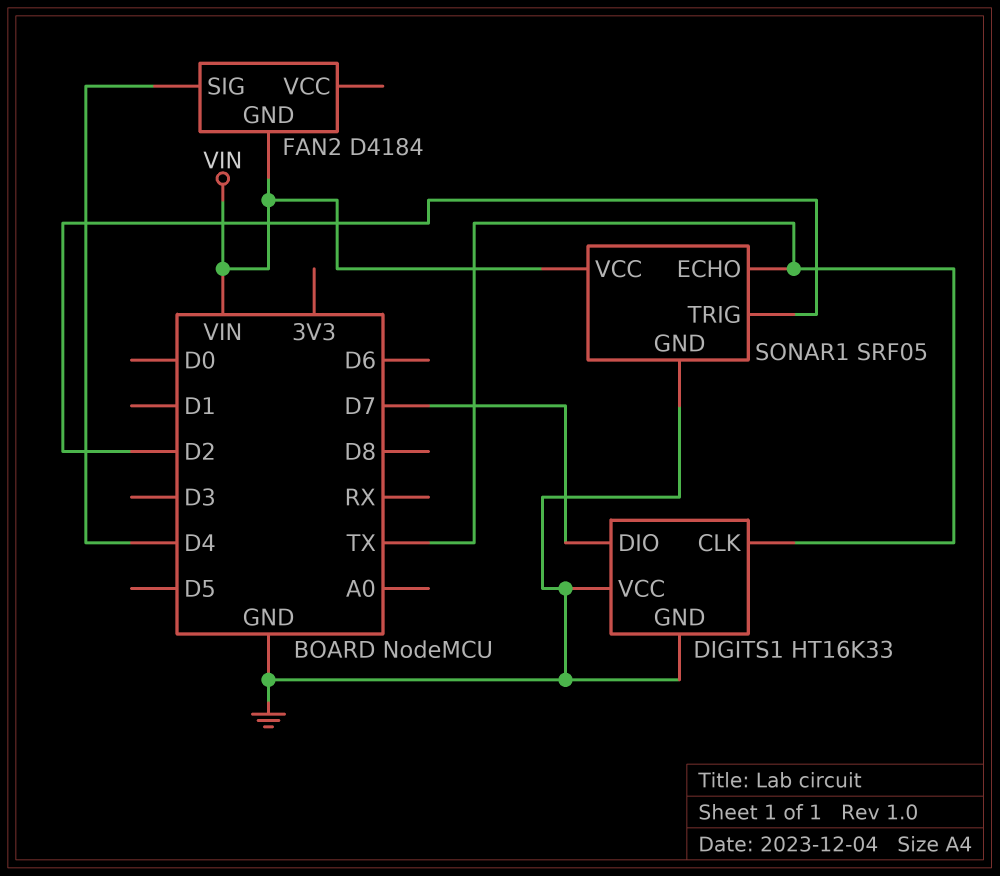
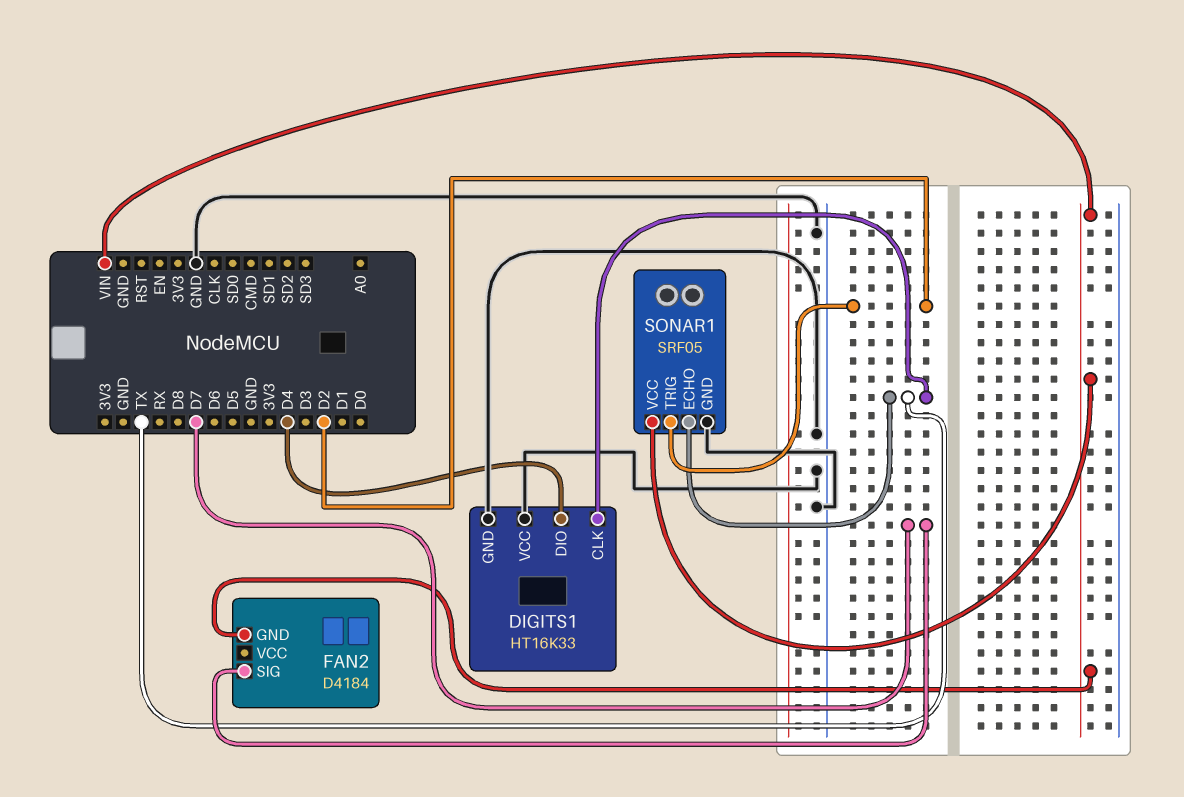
DIGITS1 pin DIO: D7 -> D4
FAN2 pin SIG: D4 -> D7

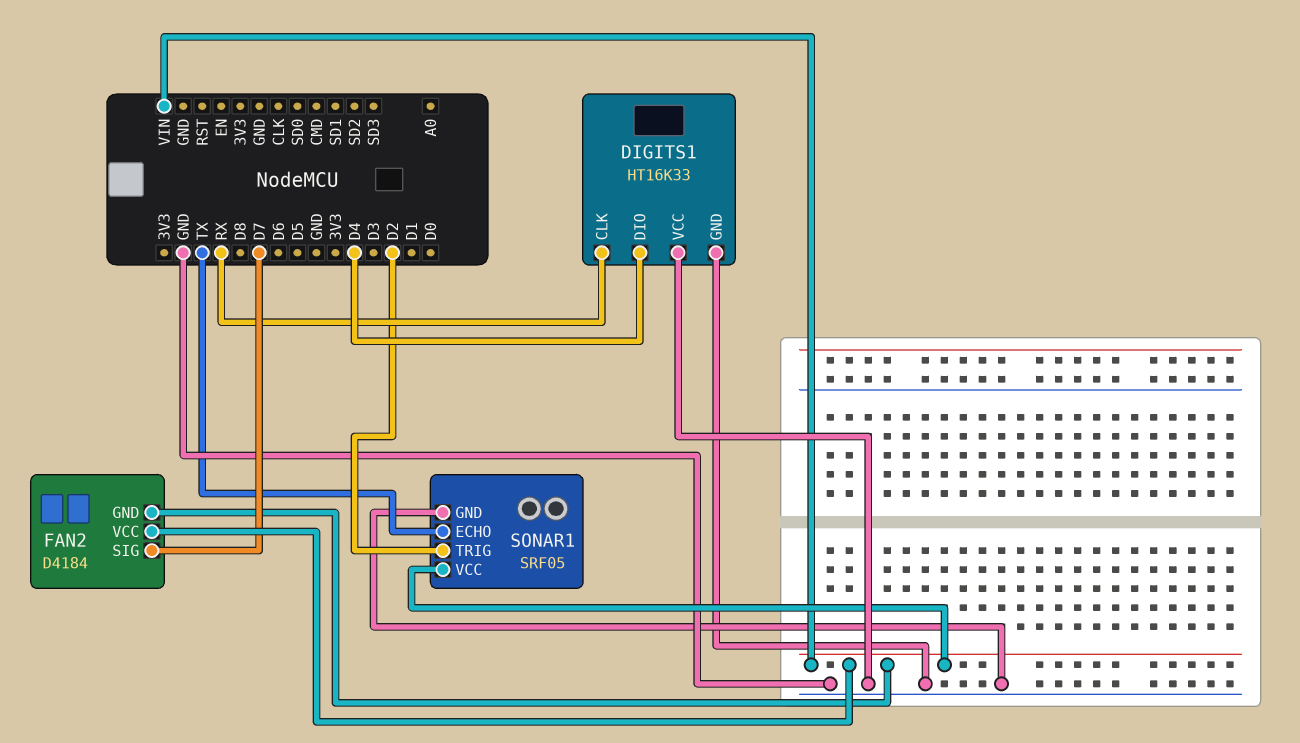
DIGITS1 pin CLK: TX -> RX
FAN2 pin VCC: none -> VIN

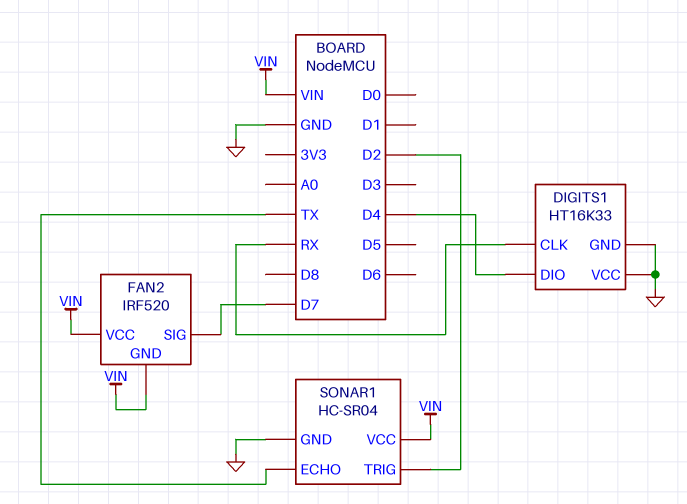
FAN2: D4184 -> IRF520
SONAR1: SRF05 -> HC-SR04

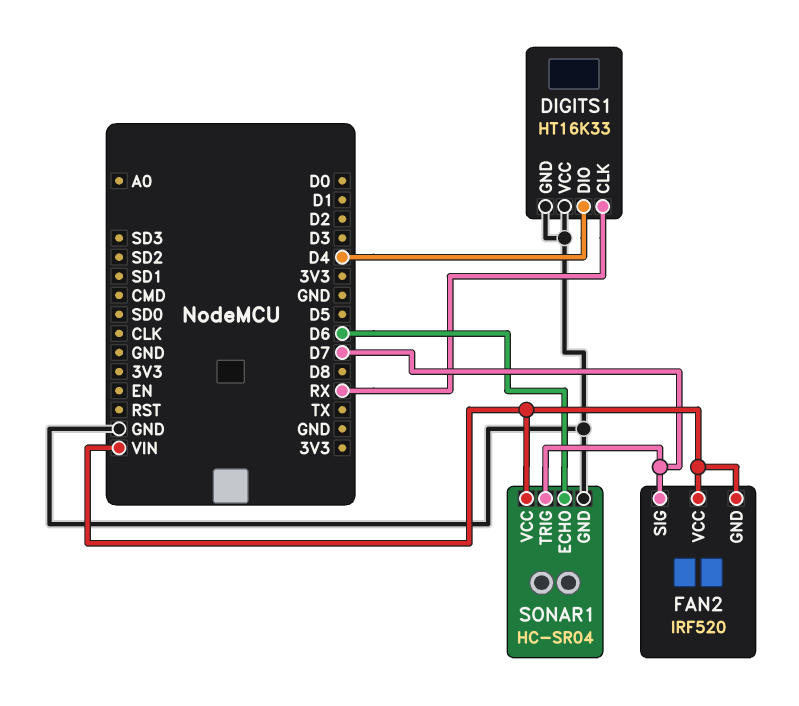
SONAR1 pin ECHO: TX -> D6
SONAR1 pin TRIG: D2 -> D7

